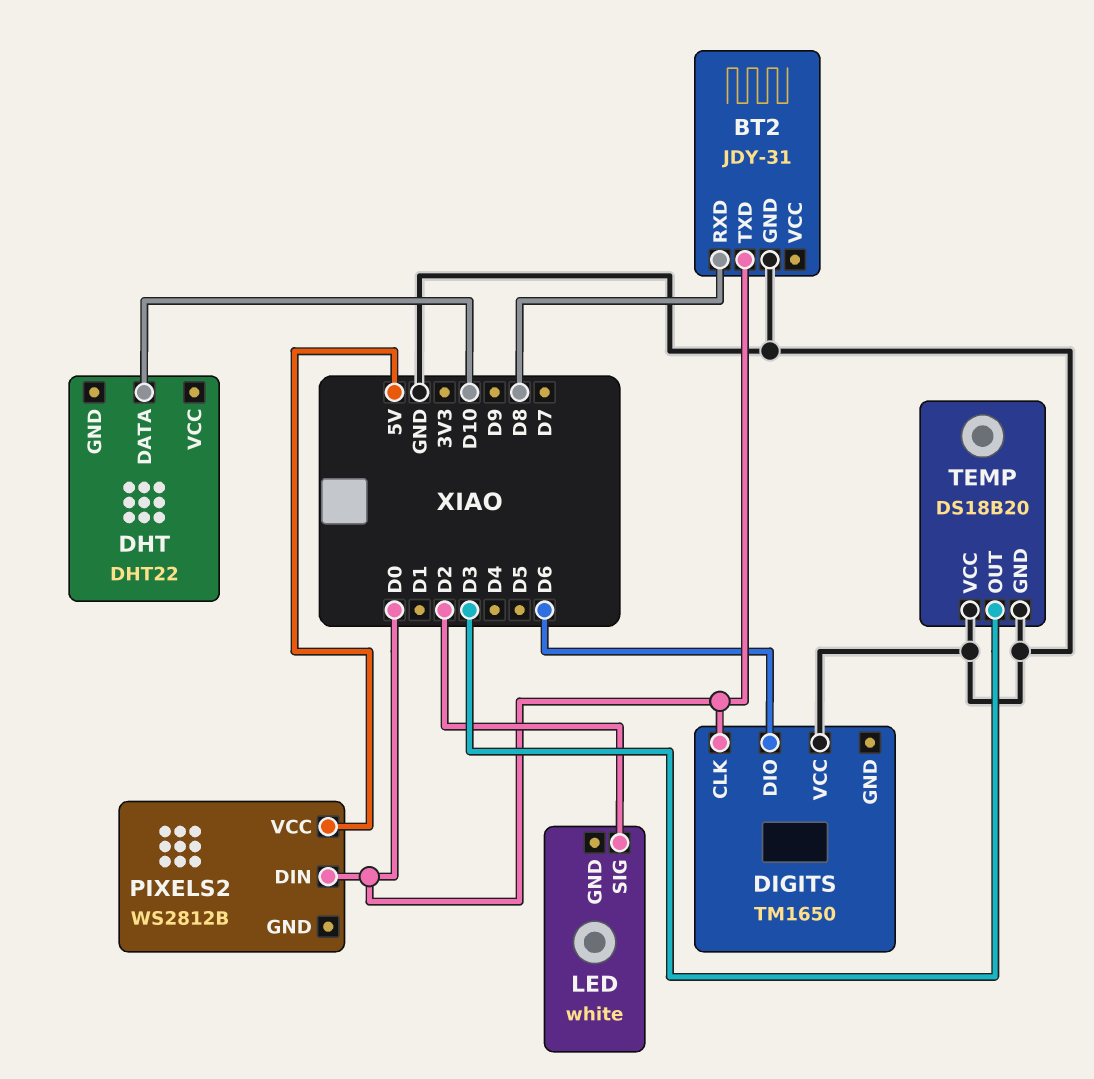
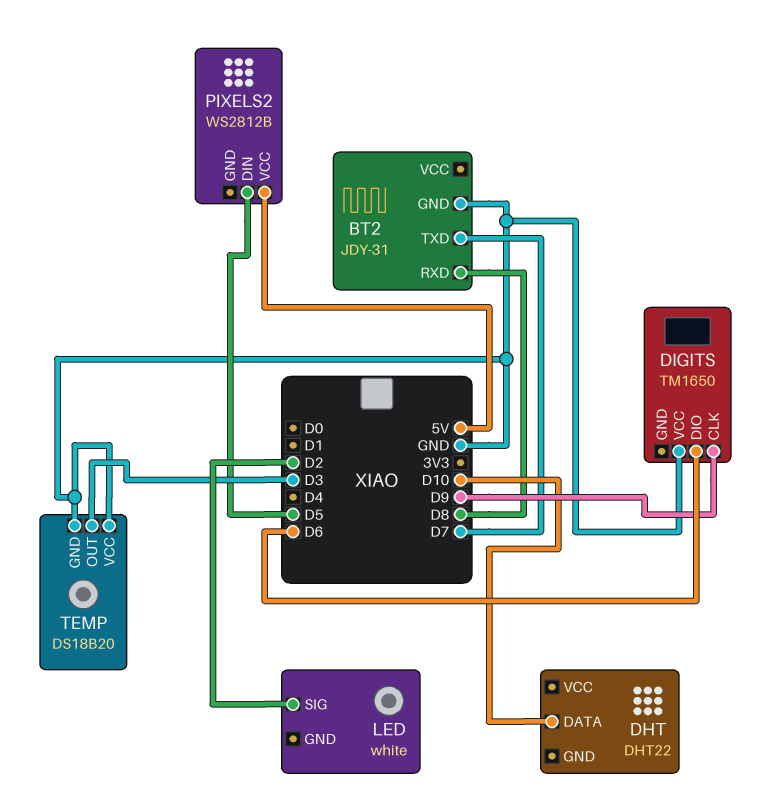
BT2 pin TXD: D0 -> D7
DIGITS pin CLK: D0 -> D9
PIXELS2 pin DIN: D0 -> D5

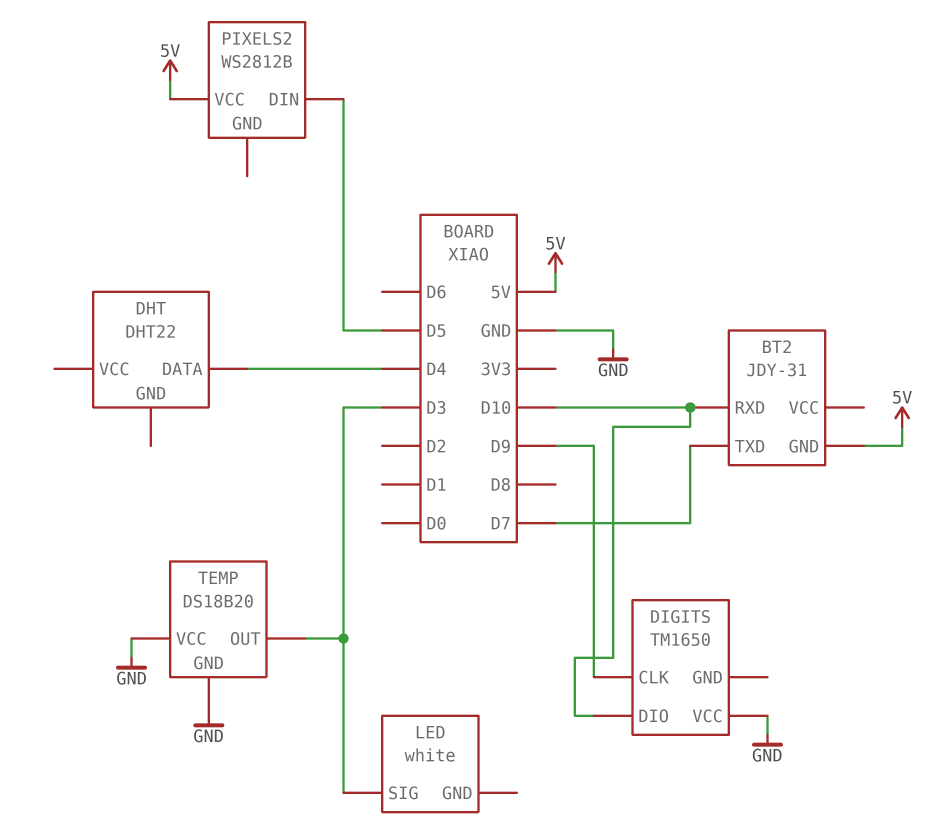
BT2 pin GND: GND -> 5V
BT2 pin RXD: D8 -> D10
DHT pin DATA: D10 -> D4
DIGITS pin DIO: D6 -> D10
LED pin SIG: D2 -> D3

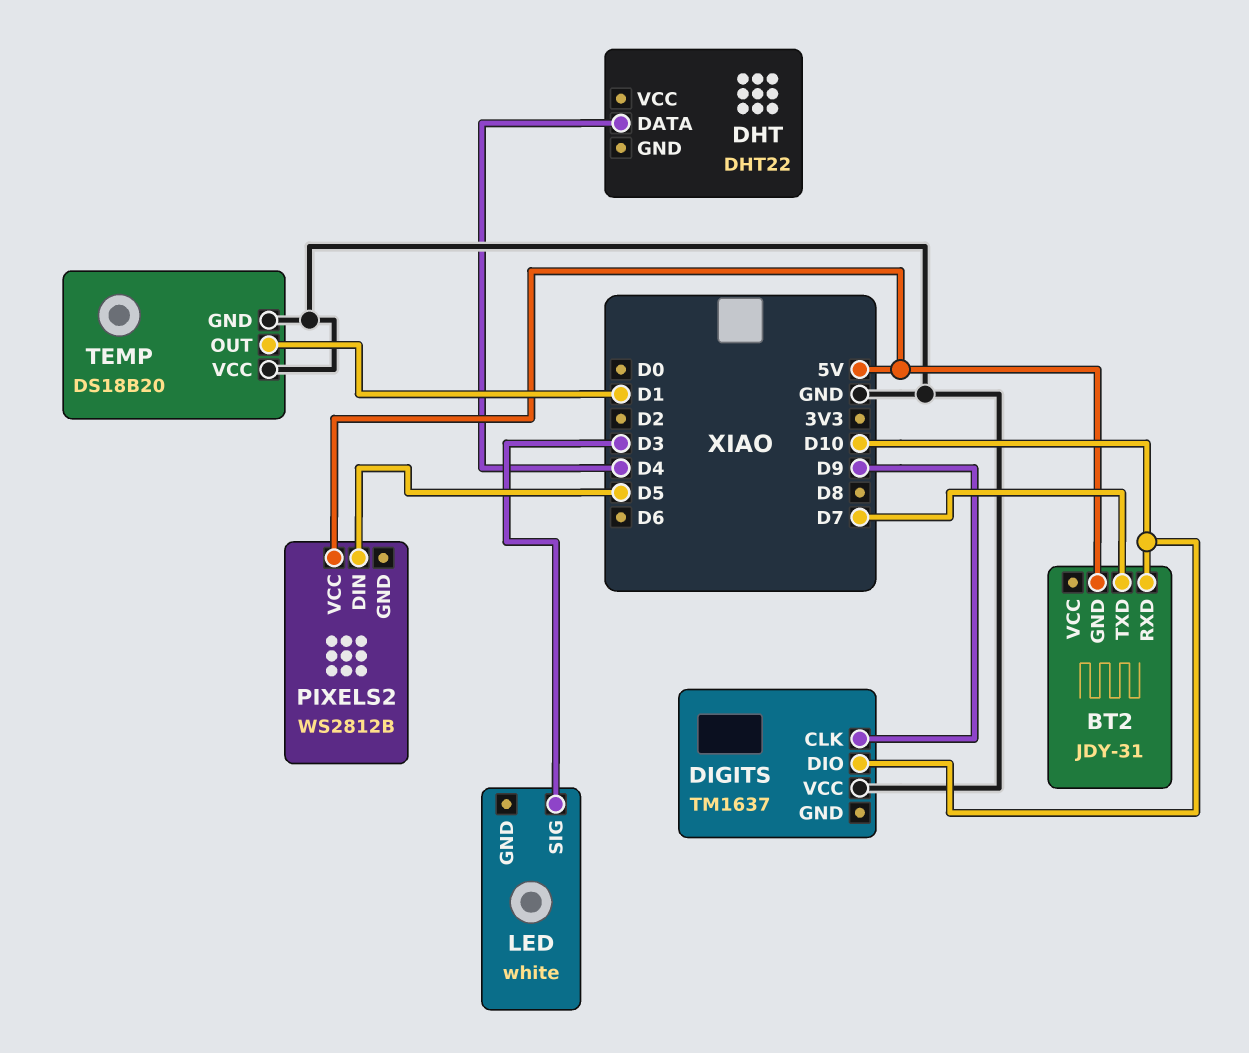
DIGITS: TM1650 -> TM1637
TEMP pin OUT: D3 -> D1

